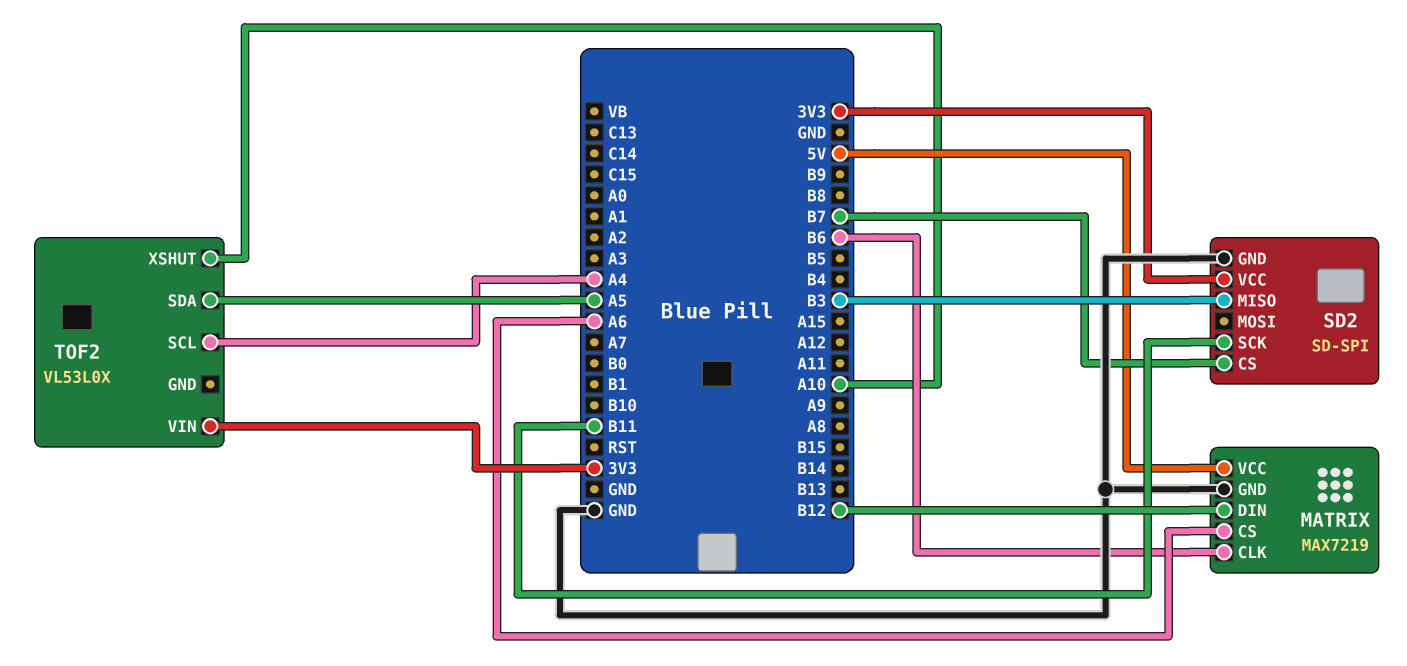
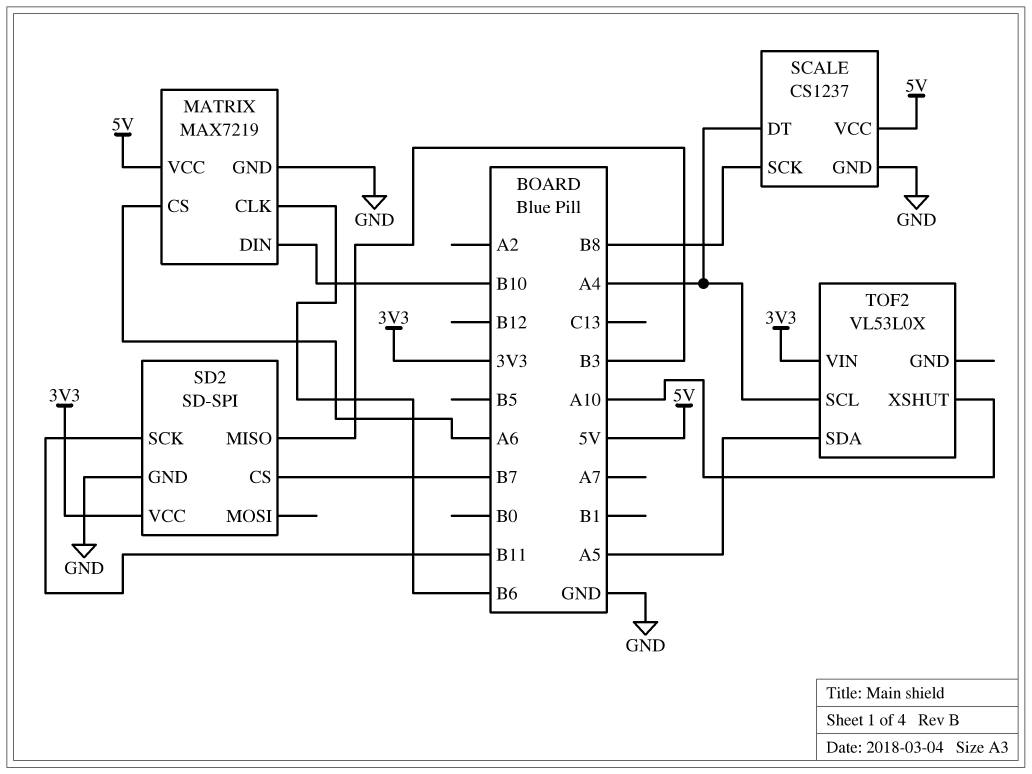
MATRIX pin DIN: B12 -> B10
SCALE: none -> CS1237
SCALE pin DT: none -> A4
SCALE pin GND: none -> GND
SCALE pin SCK: none -> B8
SCALE pin VCC: none -> 5V

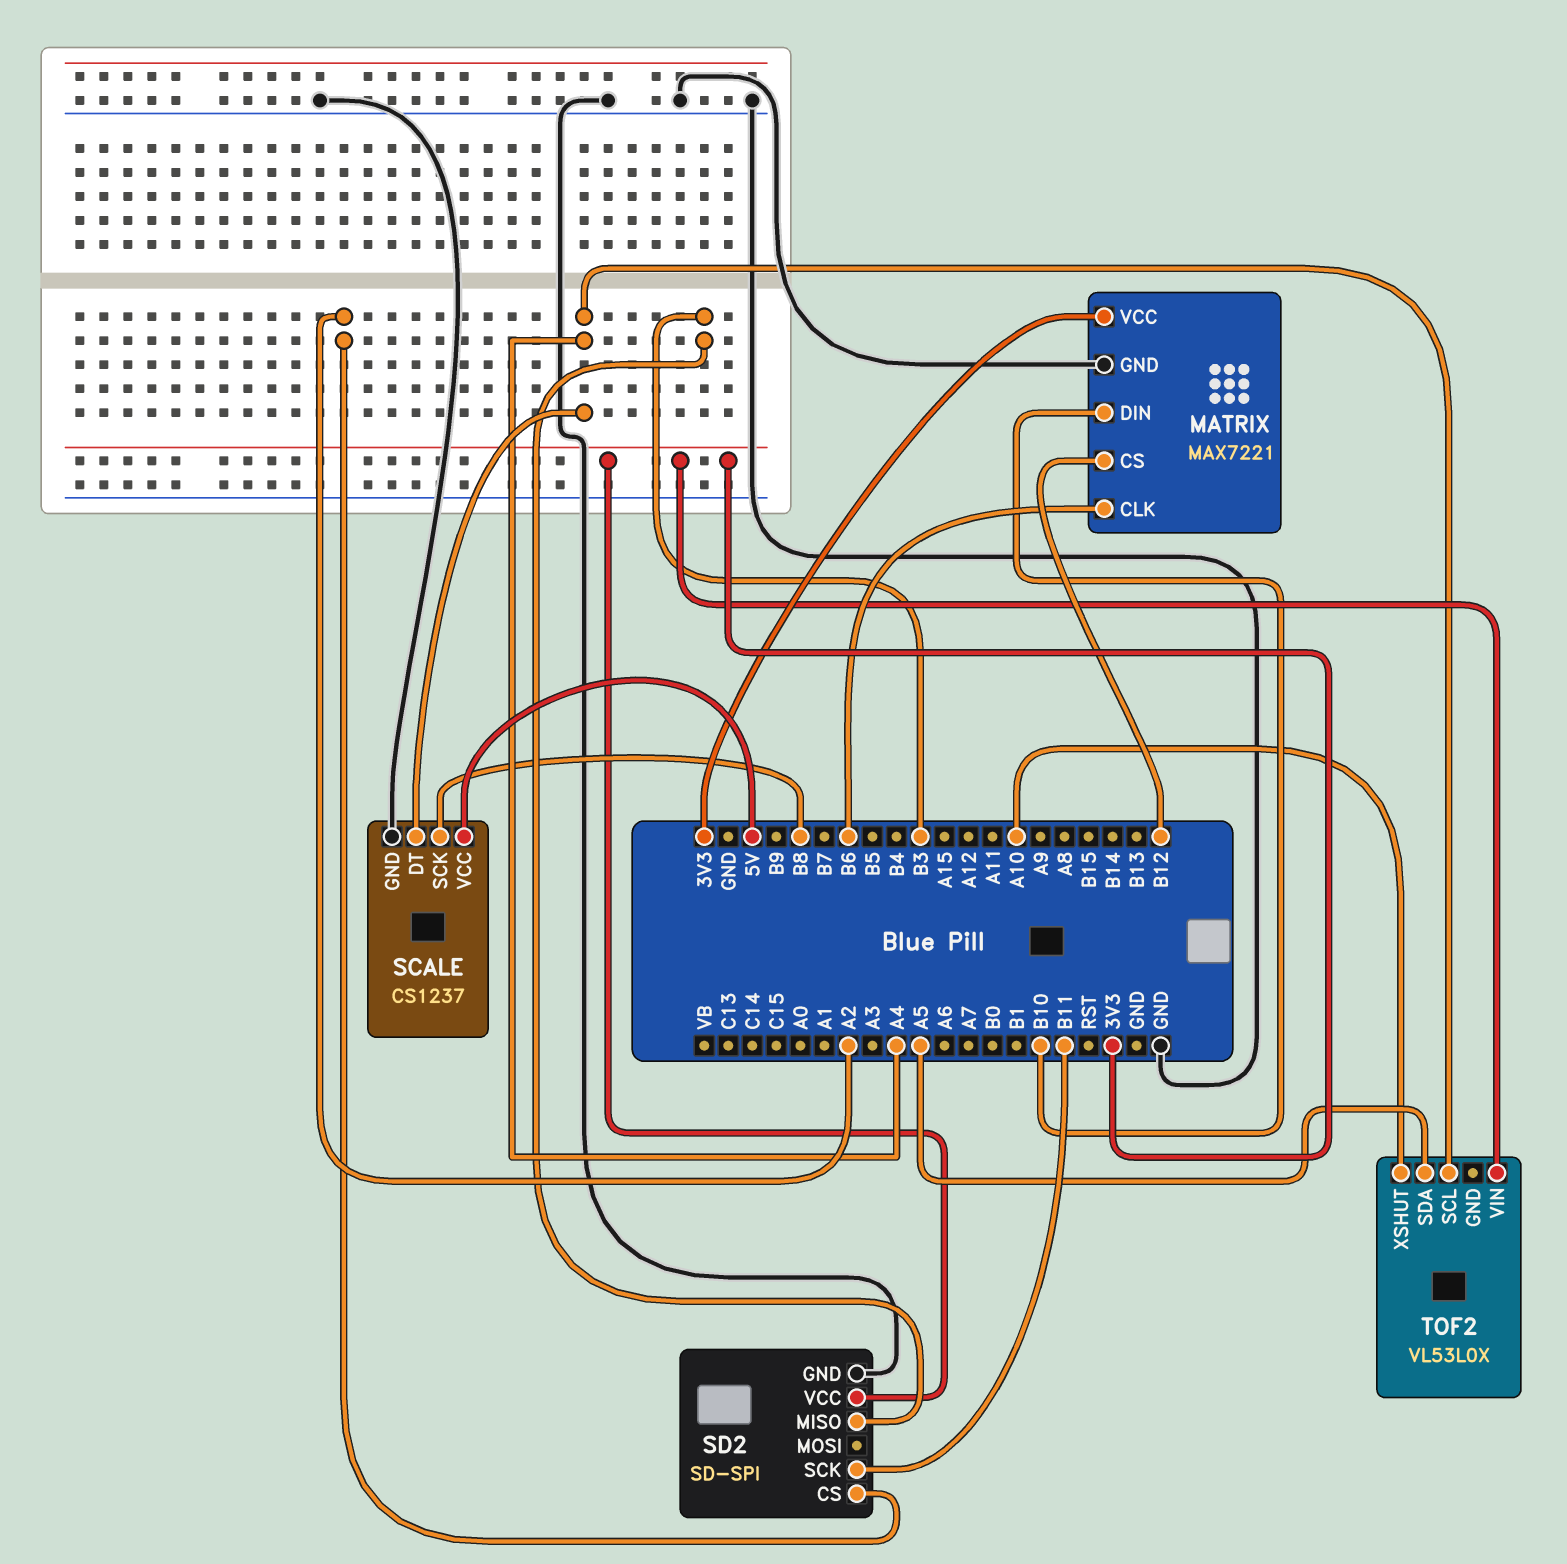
MATRIX: MAX7219 -> MAX7221
MATRIX pin CS: A6 -> B12
MATRIX pin VCC: 5V -> 3V3
SD2 pin CS: B7 -> A2

